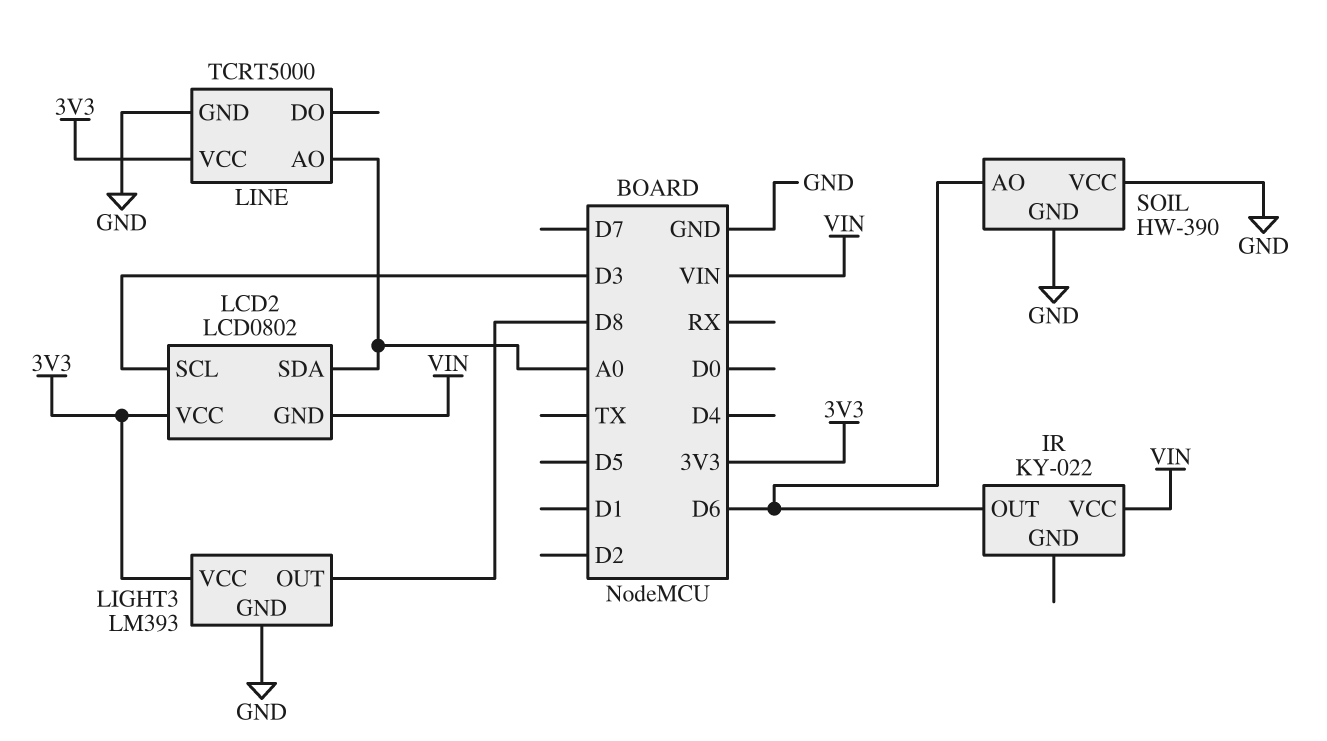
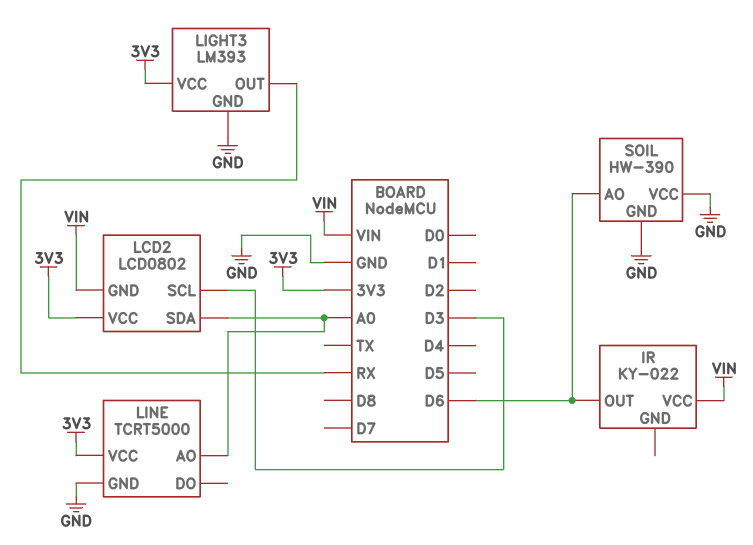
LIGHT3 pin OUT: D8 -> RX

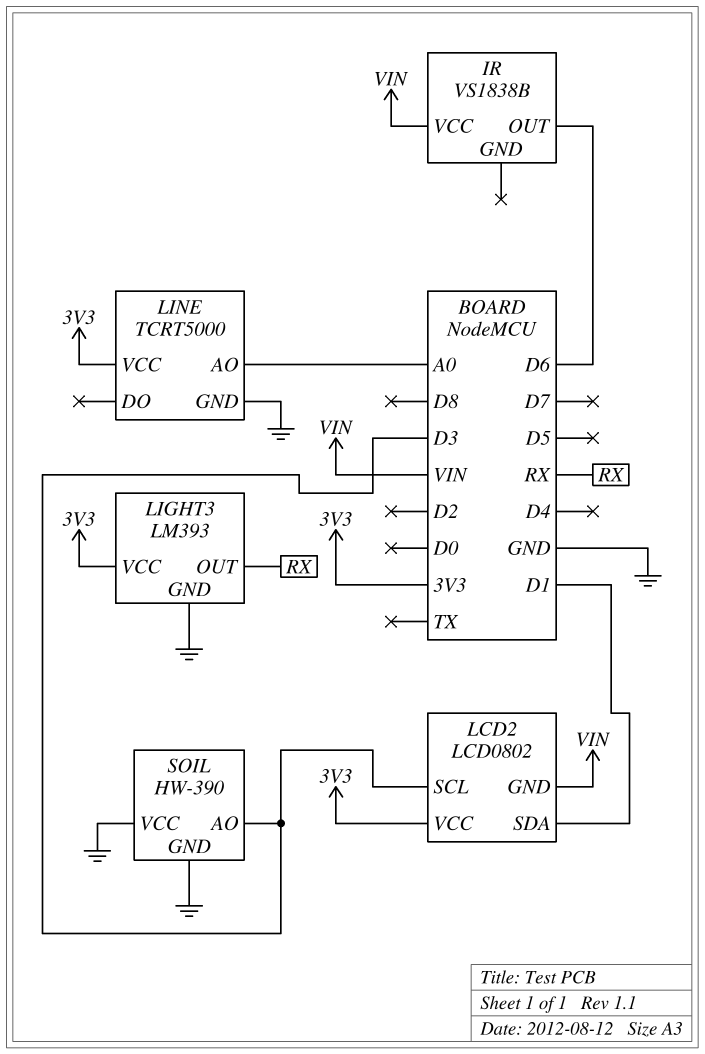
IR: KY-022 -> VS1838B
LCD2 pin SDA: A0 -> D1
SOIL pin AO: D6 -> D3

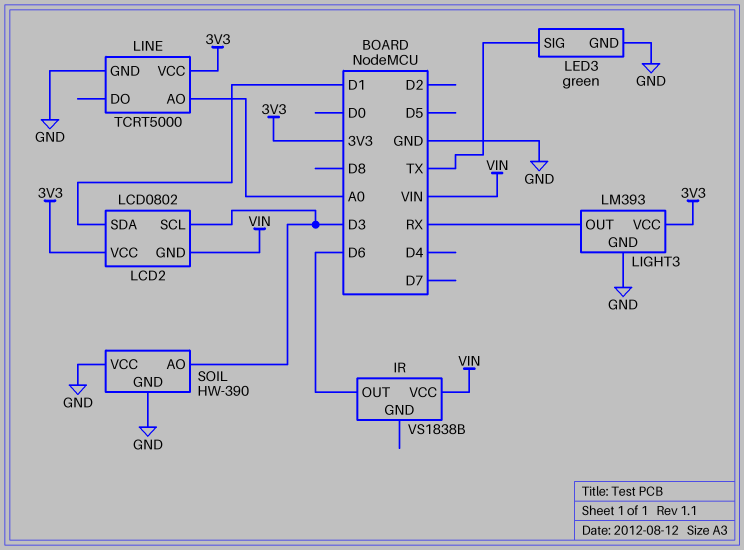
LED3: none -> green
LED3 pin GND: none -> GND
LED3 pin SIG: none -> TX

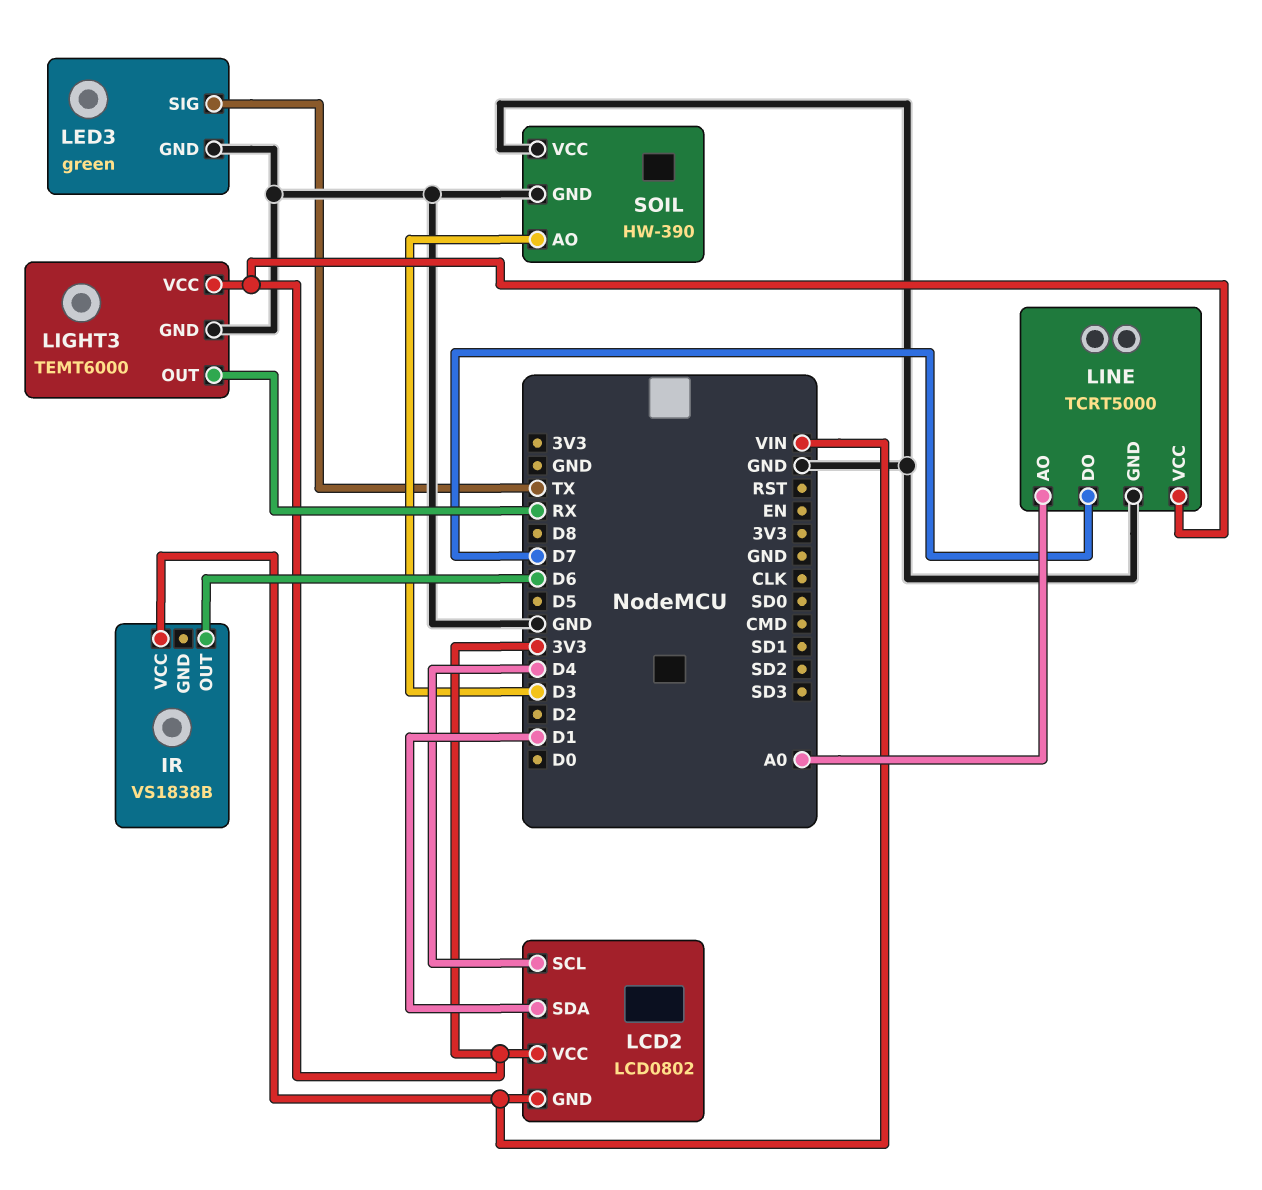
LCD2 pin SCL: D3 -> D4
LIGHT3: LM393 -> TEMT6000
LINE pin DO: none -> D7

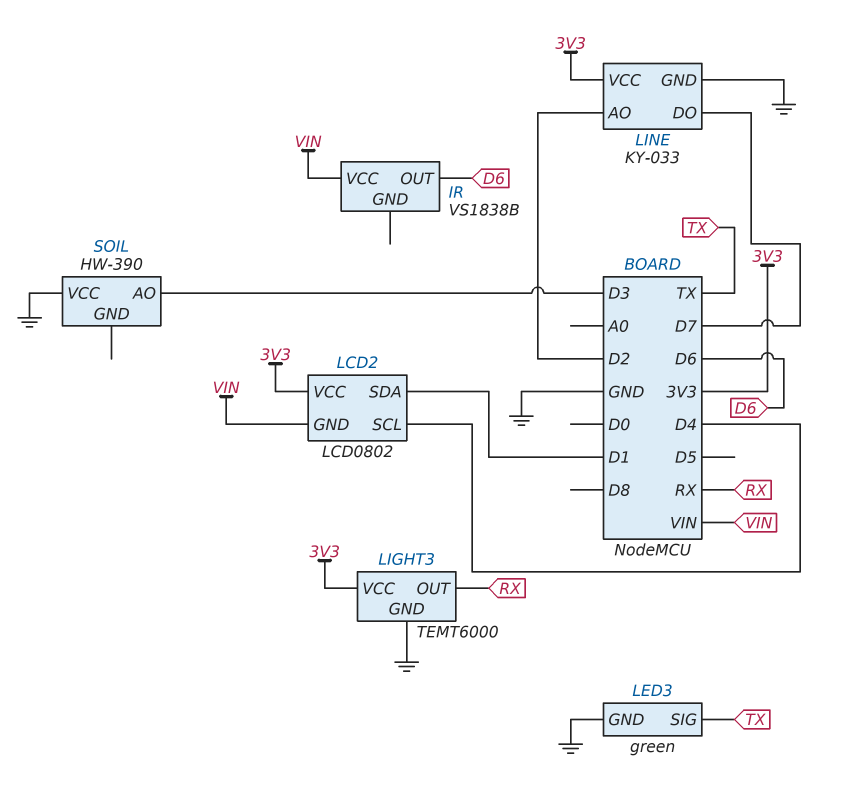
LINE: TCRT5000 -> KY-033
LINE pin AO: A0 -> D2
SOIL pin GND: GND -> none

